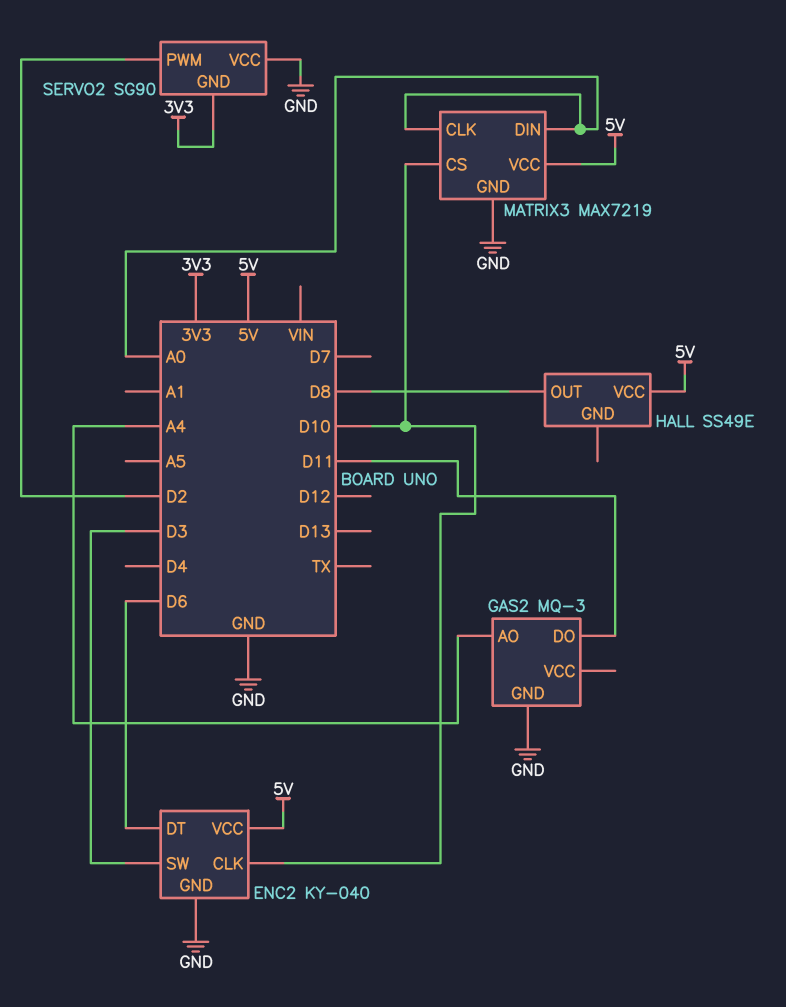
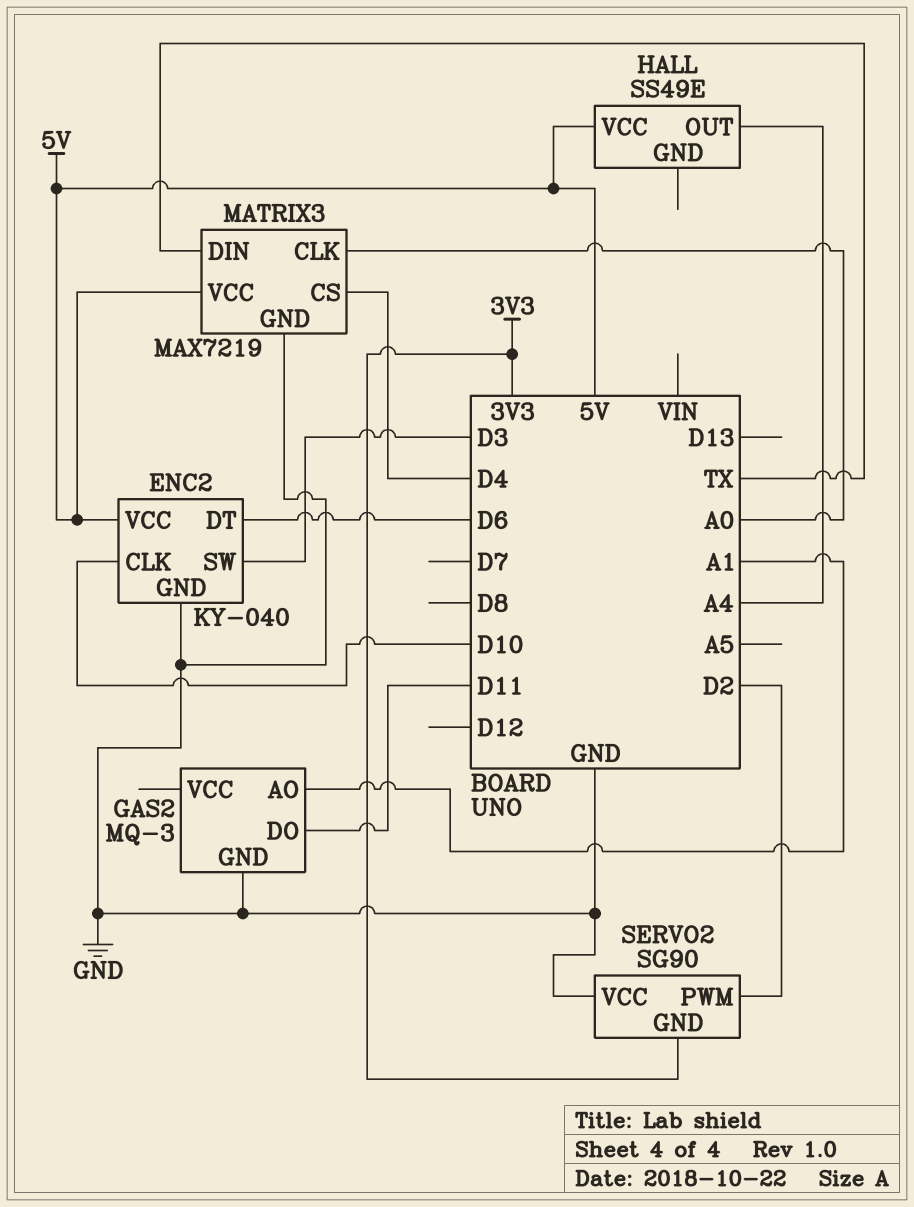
GAS2 pin AO: A4 -> A1
HALL pin OUT: D8 -> A4
MATRIX3 pin CS: D10 -> D4
MATRIX3 pin DIN: A0 -> TX

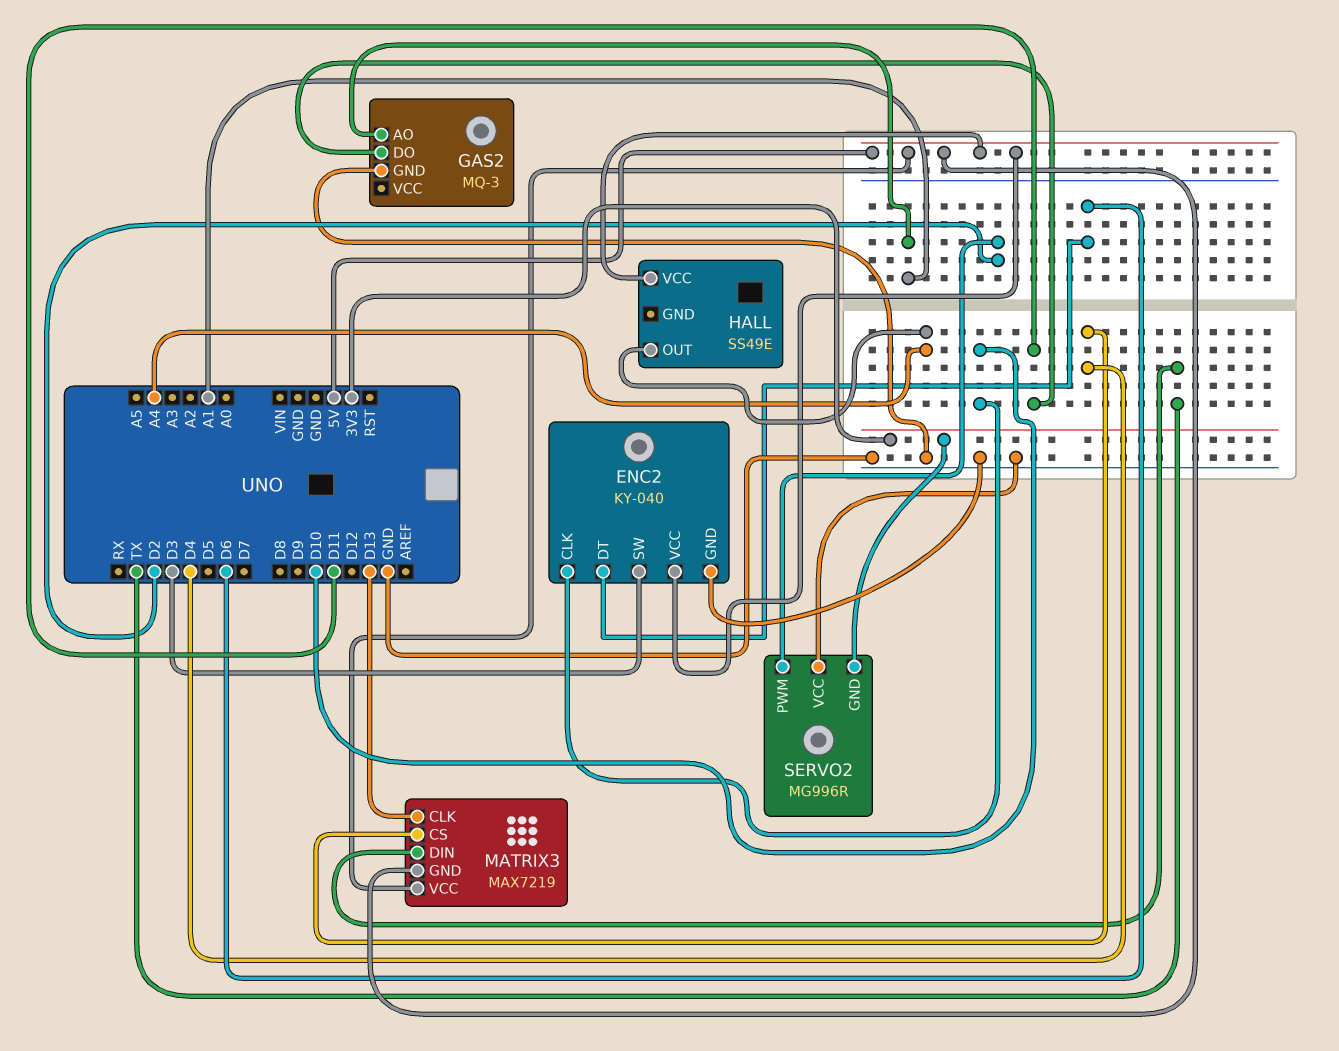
MATRIX3 pin CLK: A0 -> D13
MATRIX3 pin GND: GND -> 5V
SERVO2: SG90 -> MG996R

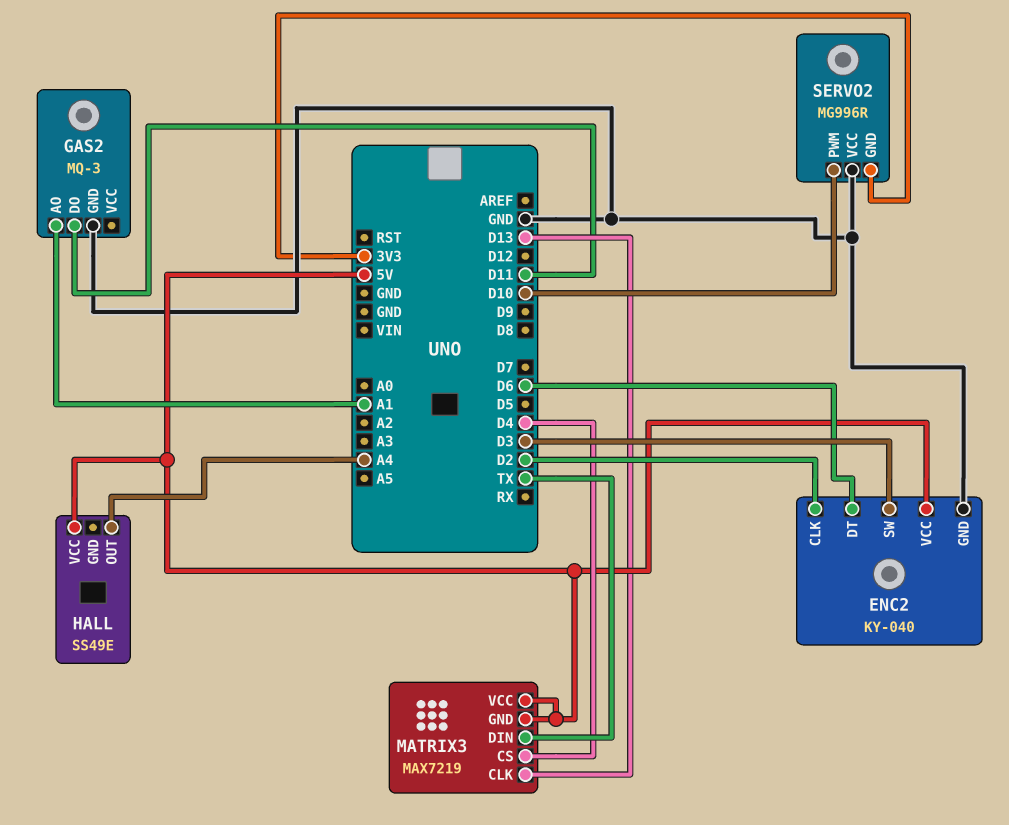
ENC2 pin CLK: D10 -> D2
SERVO2 pin PWM: D2 -> D10

